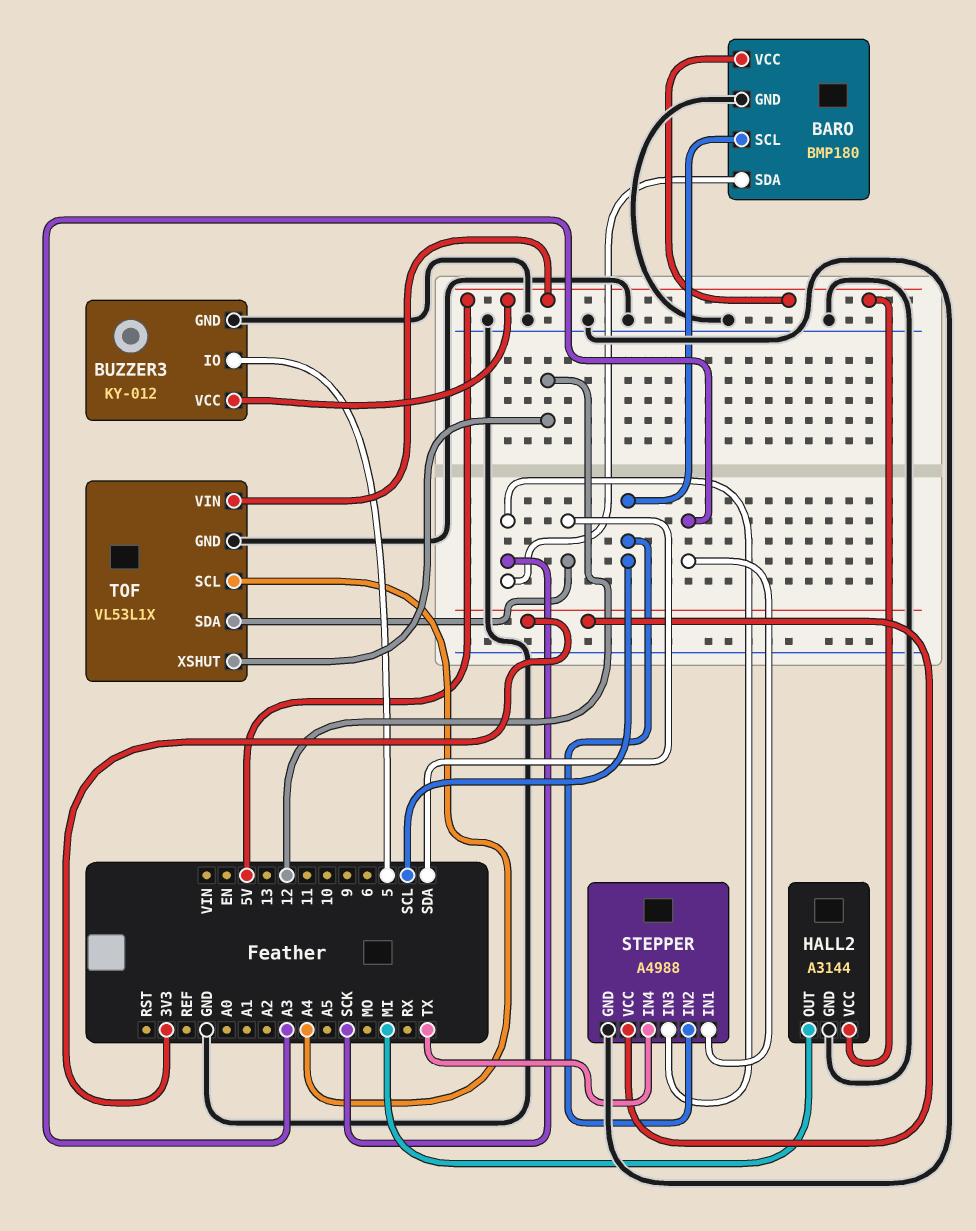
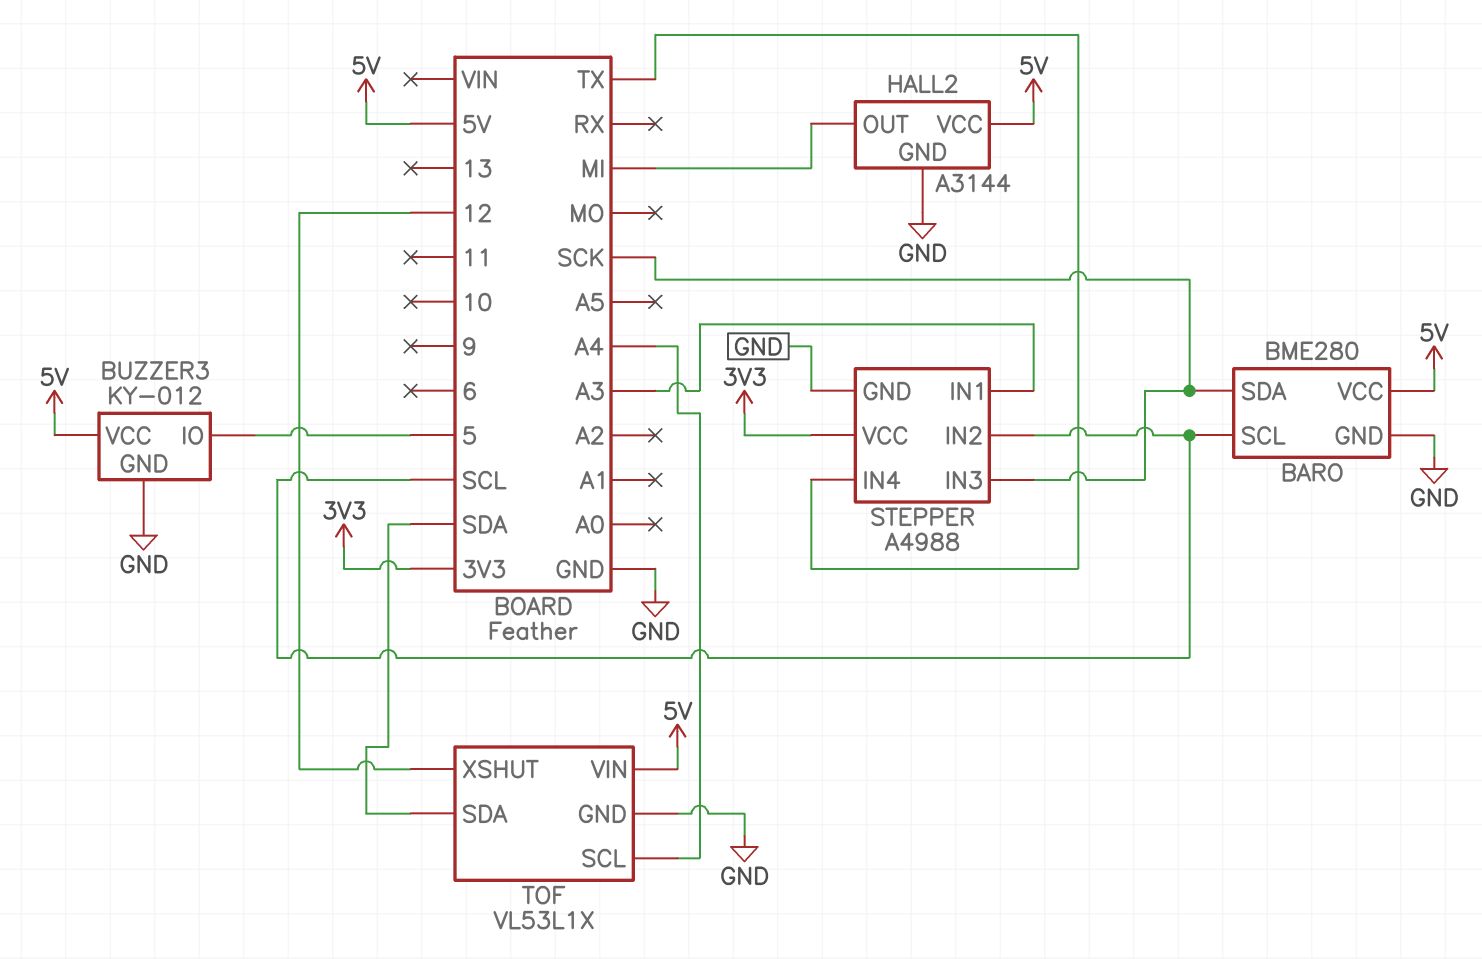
BARO: BMP180 -> BME280

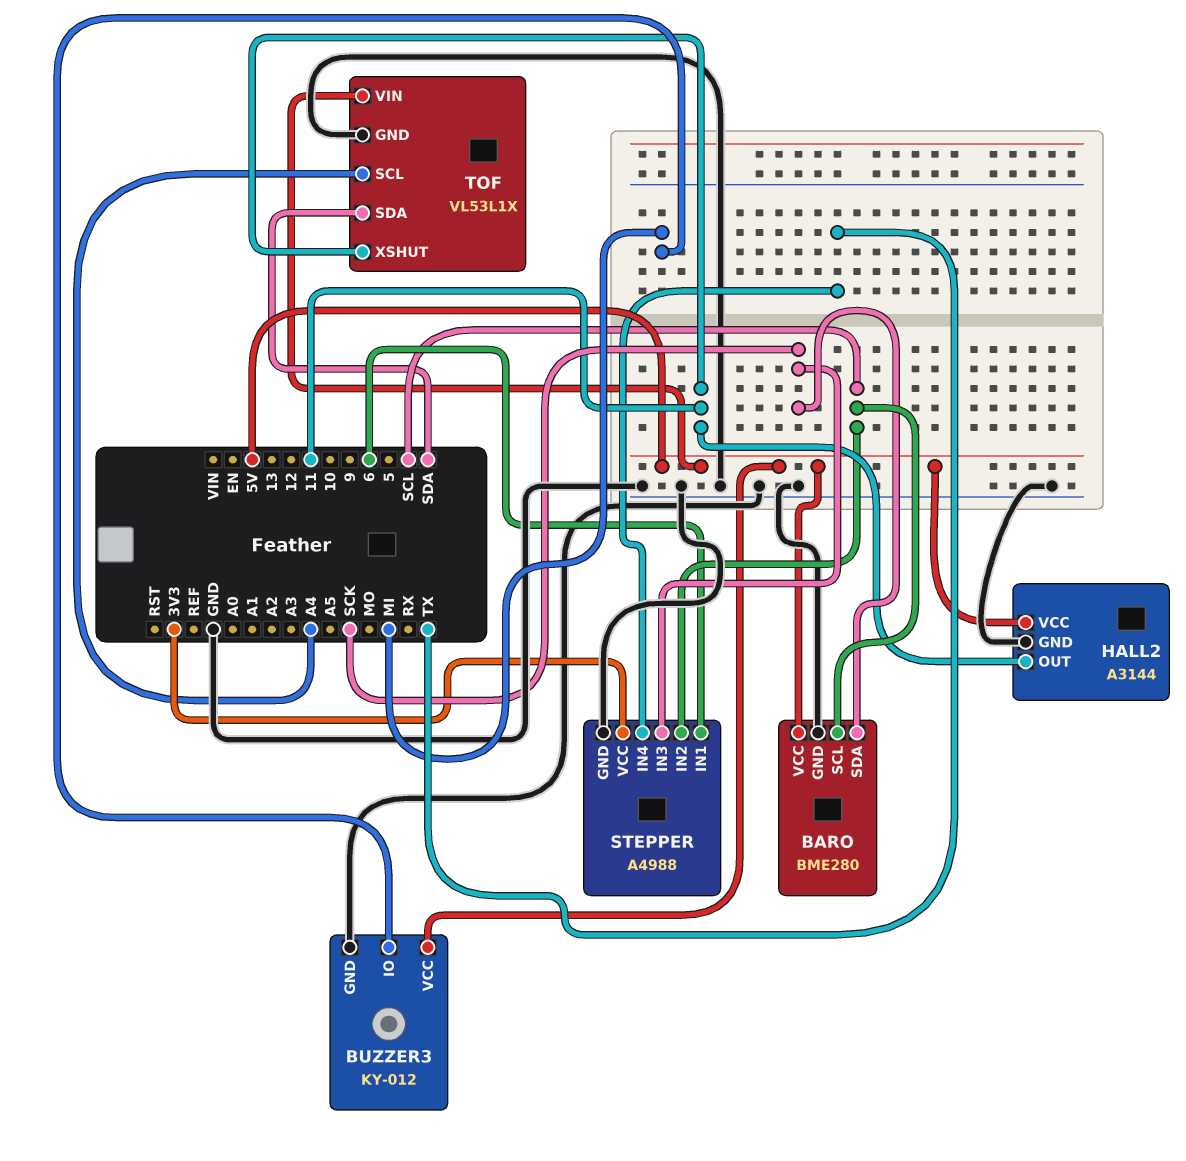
BUZZER3 pin IO: 5 -> MI
HALL2 pin OUT: MI -> 11
STEPPER pin IN1: A3 -> 6
TOF pin XSHUT: 12 -> 11

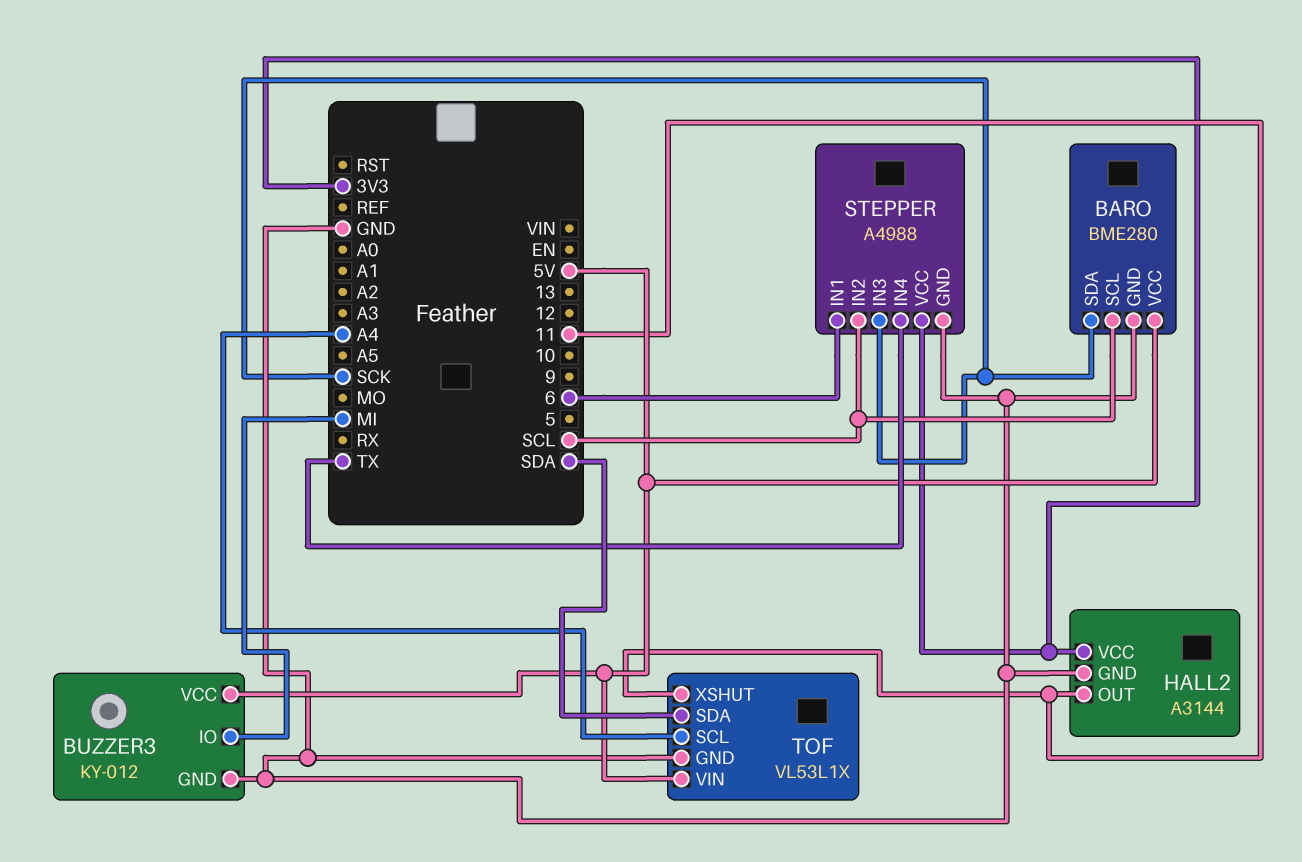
HALL2 pin VCC: 5V -> 3V3

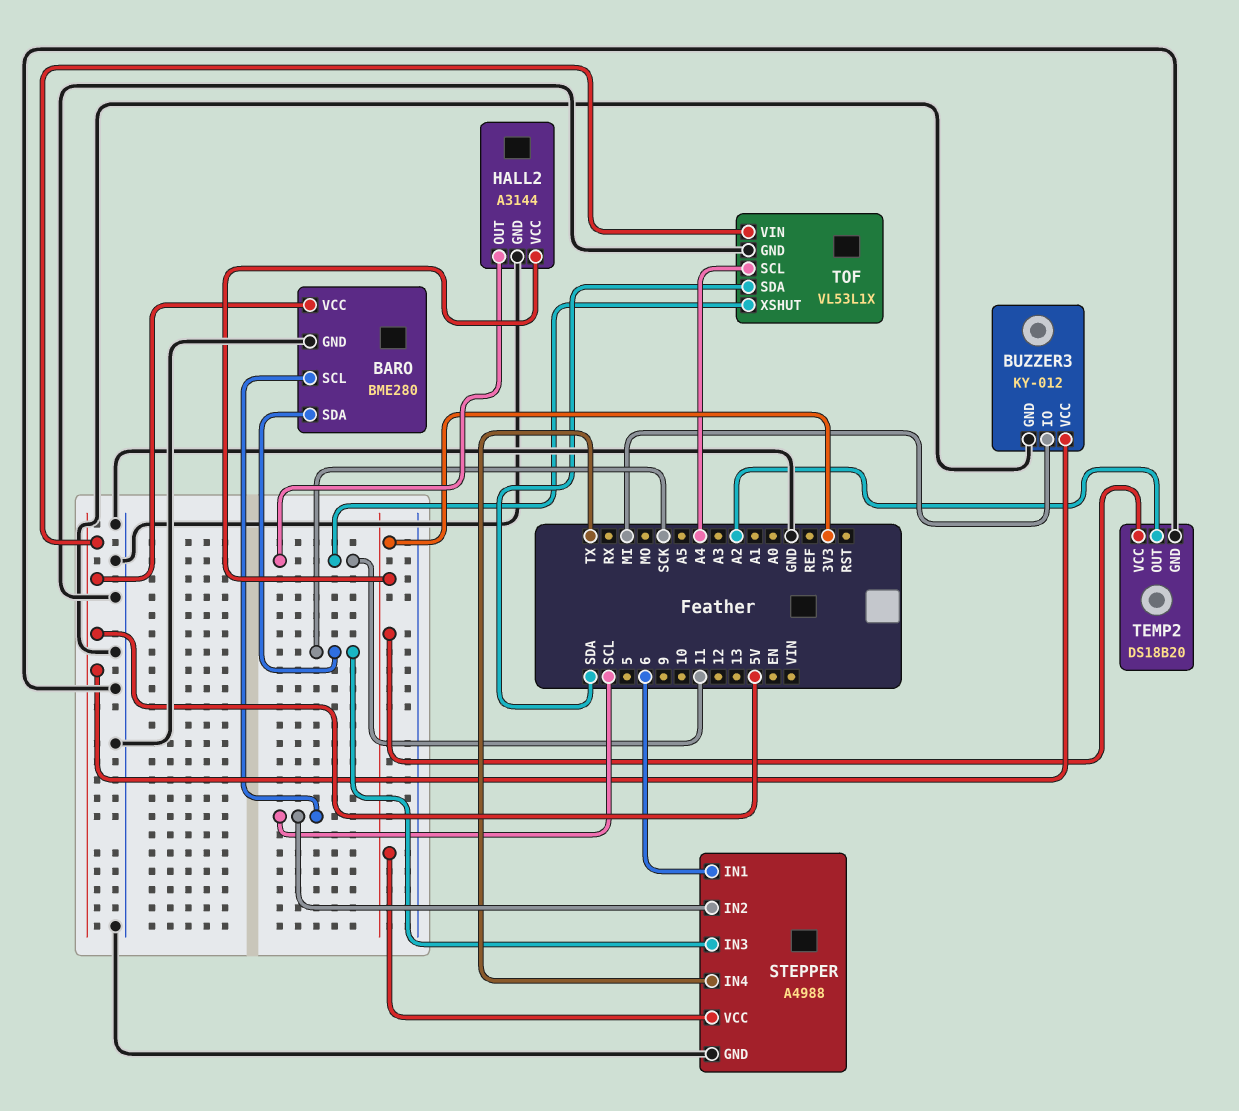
TEMP2: none -> DS18B20
TEMP2 pin GND: none -> GND
TEMP2 pin OUT: none -> A2
TEMP2 pin VCC: none -> 3V3

